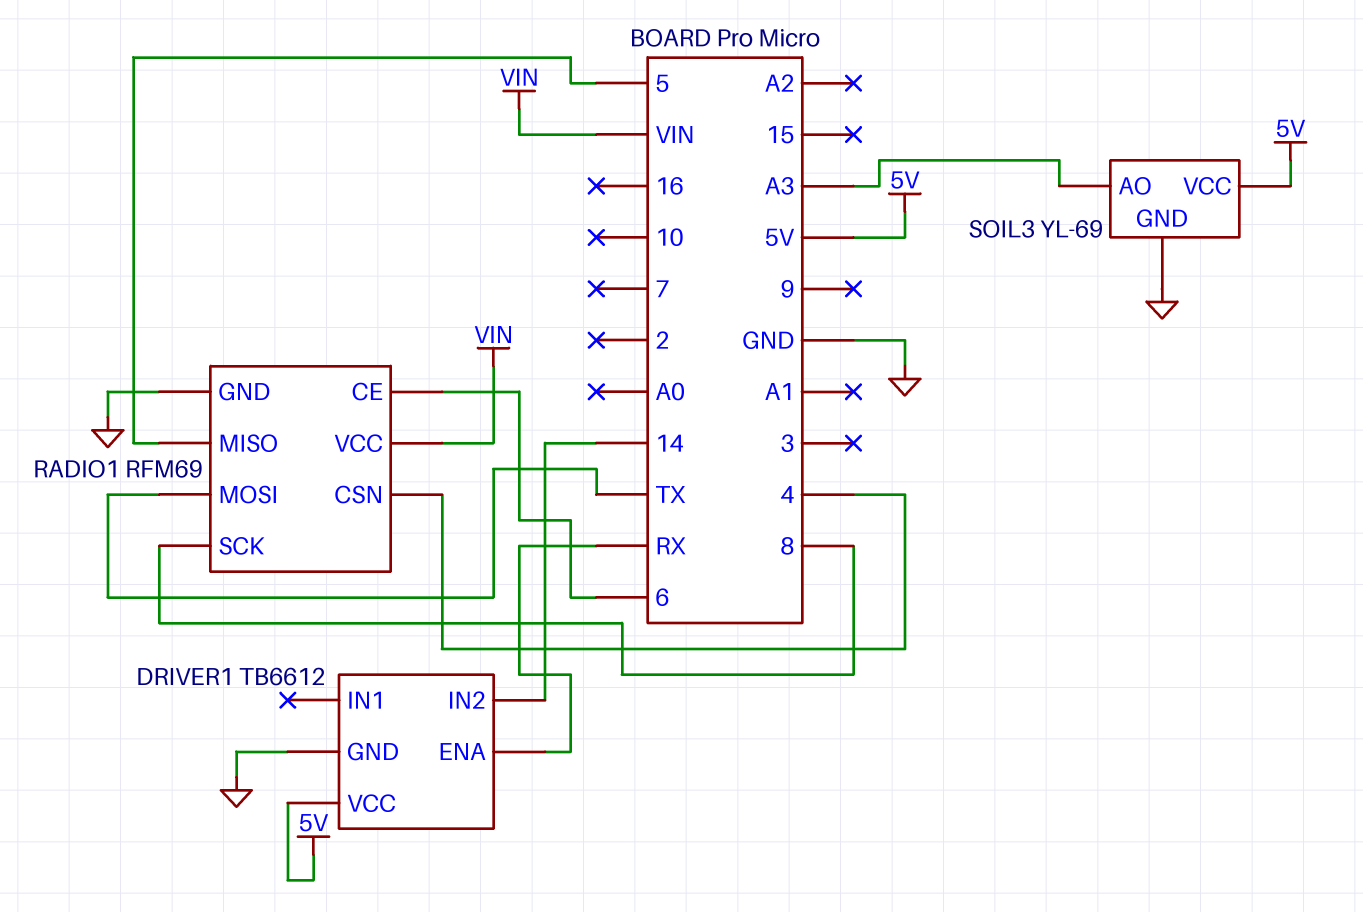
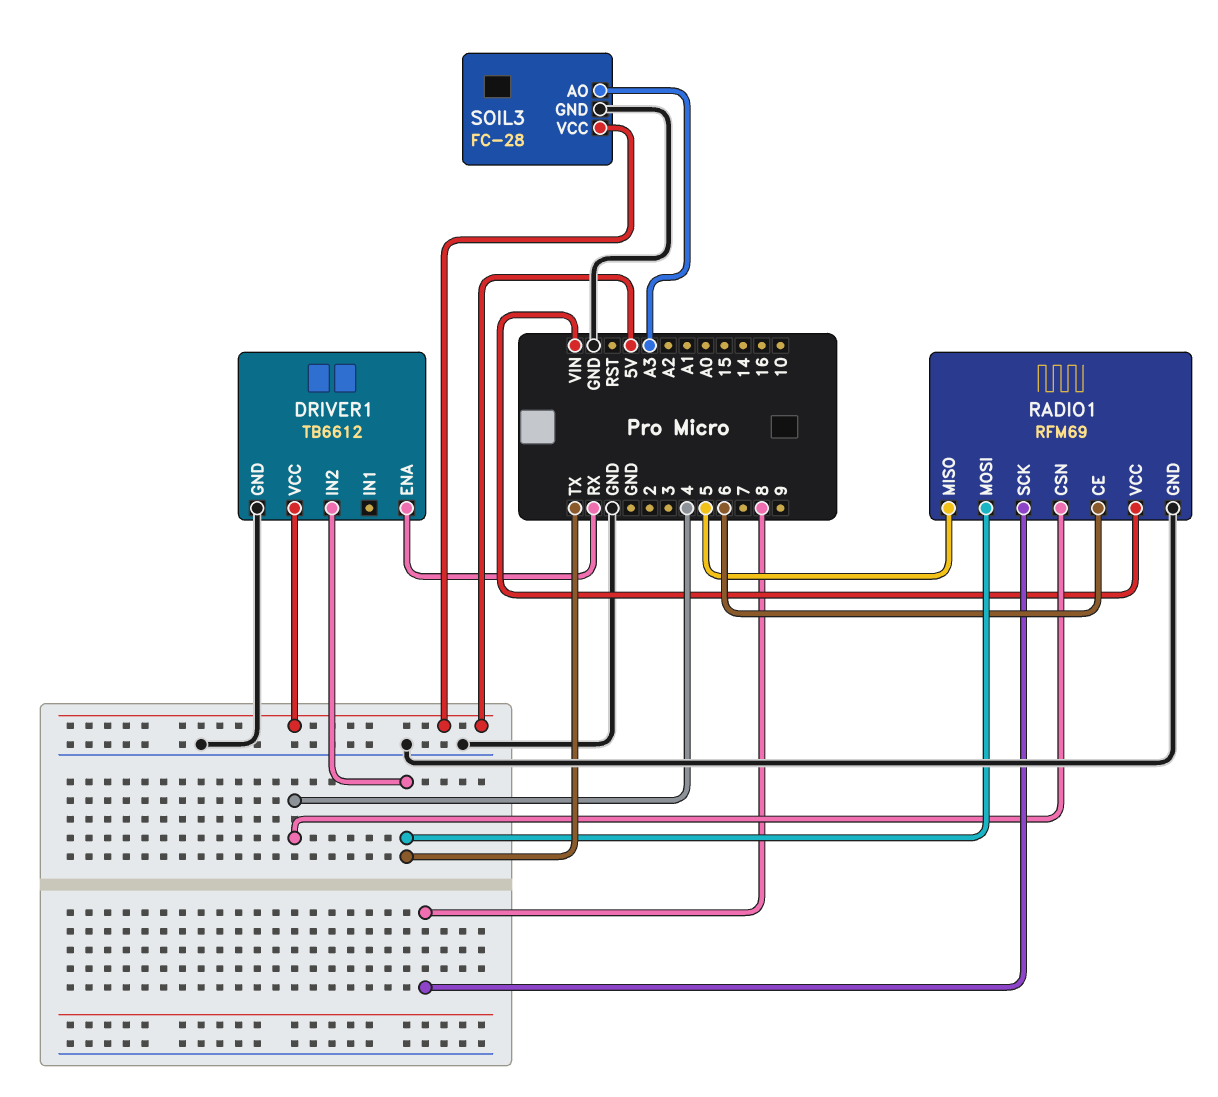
DRIVER1 pin IN2: 14 -> TX
SOIL3: YL-69 -> FC-28

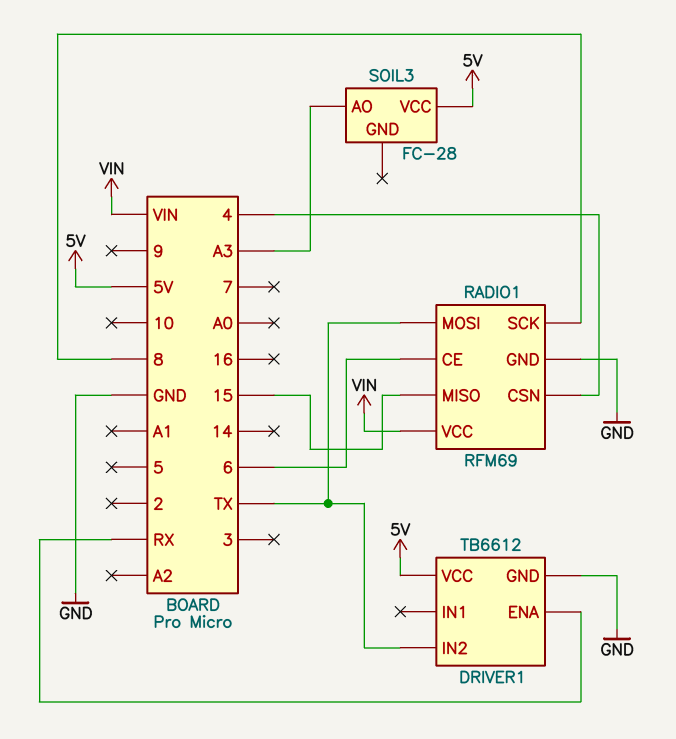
RADIO1 pin MISO: 5 -> 15
SOIL3 pin GND: GND -> none

